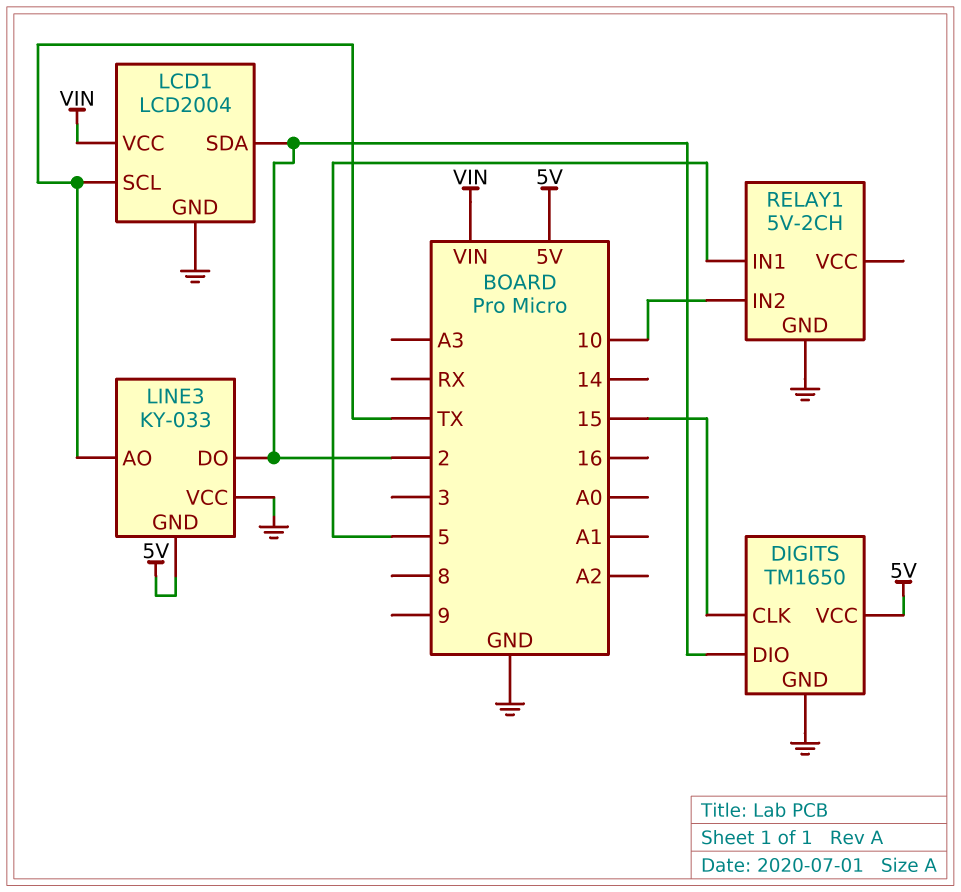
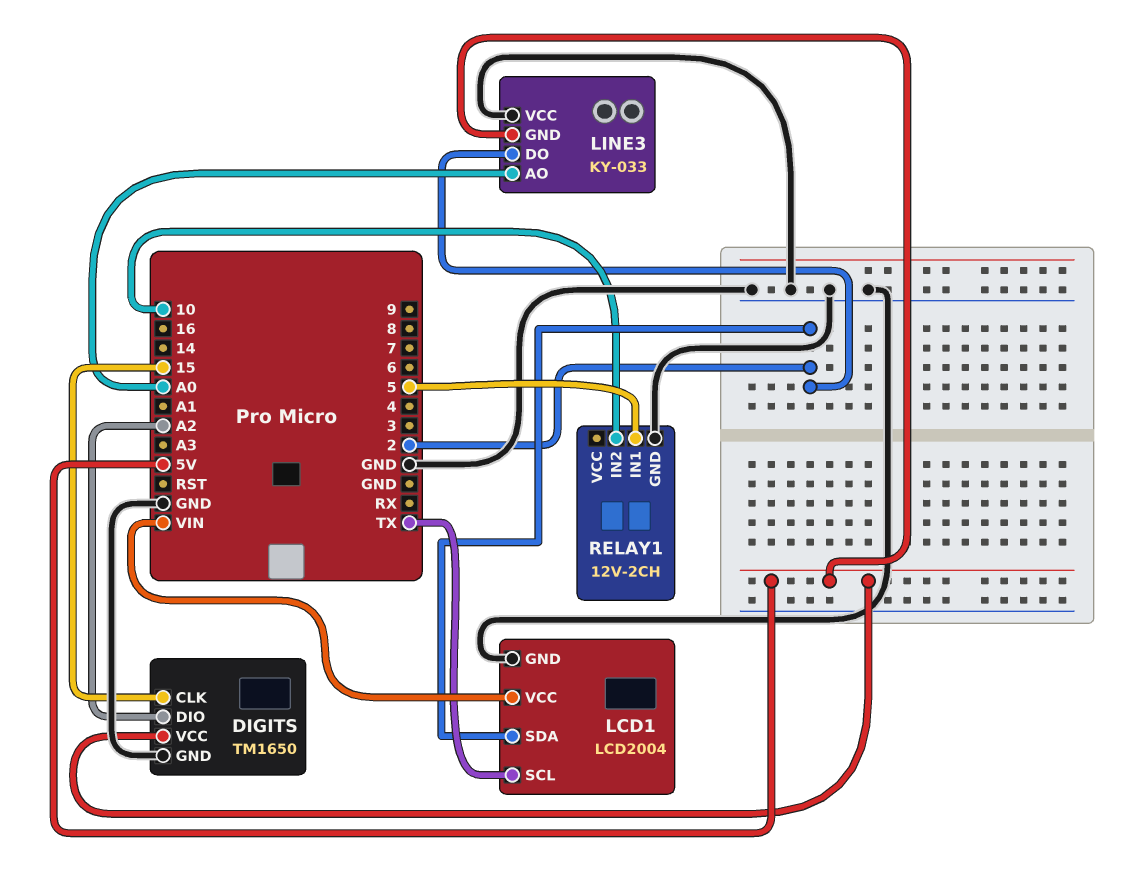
DIGITS pin DIO: 2 -> A2
LINE3 pin AO: TX -> A0
RELAY1: 5V-2CH -> 12V-2CH

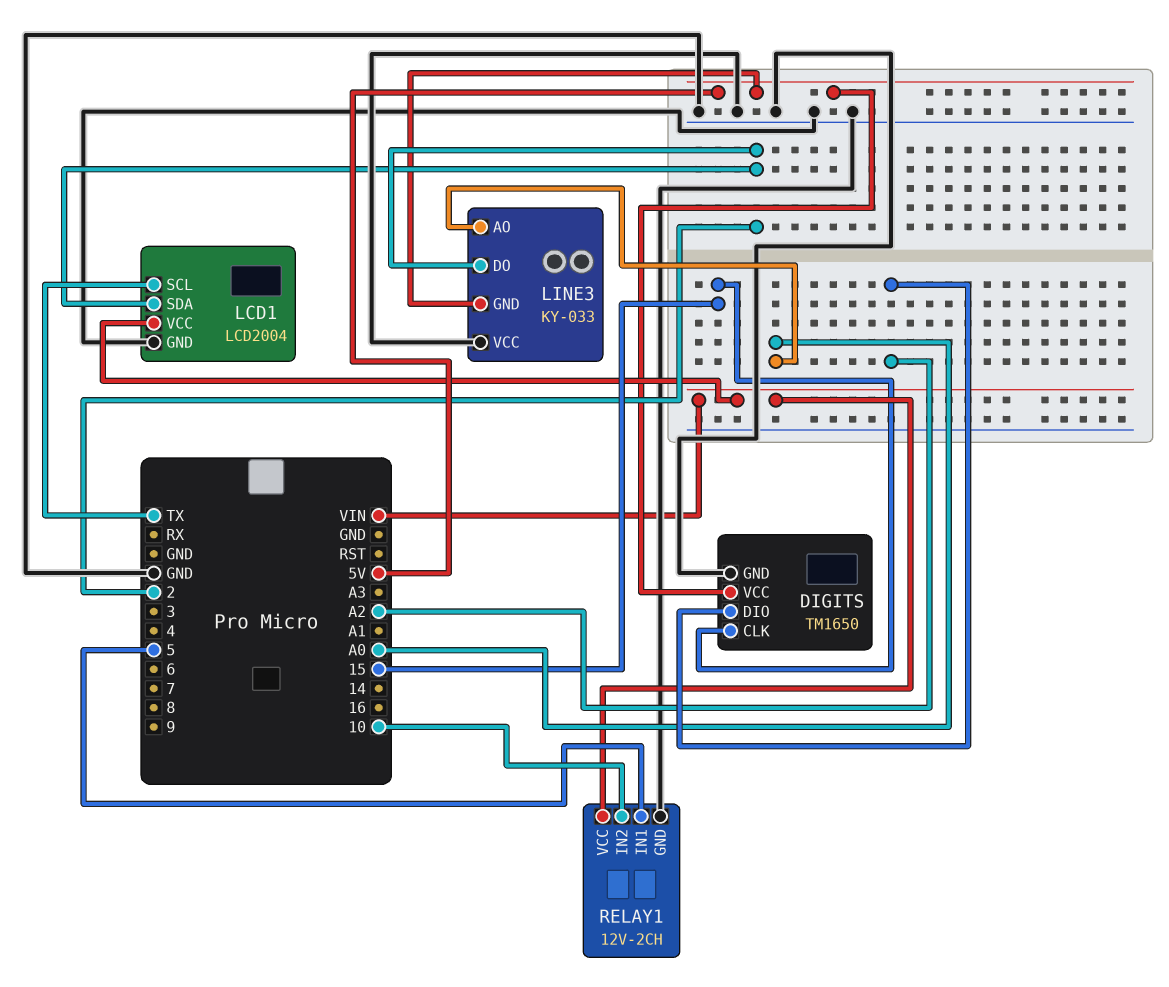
RELAY1 pin VCC: none -> VIN

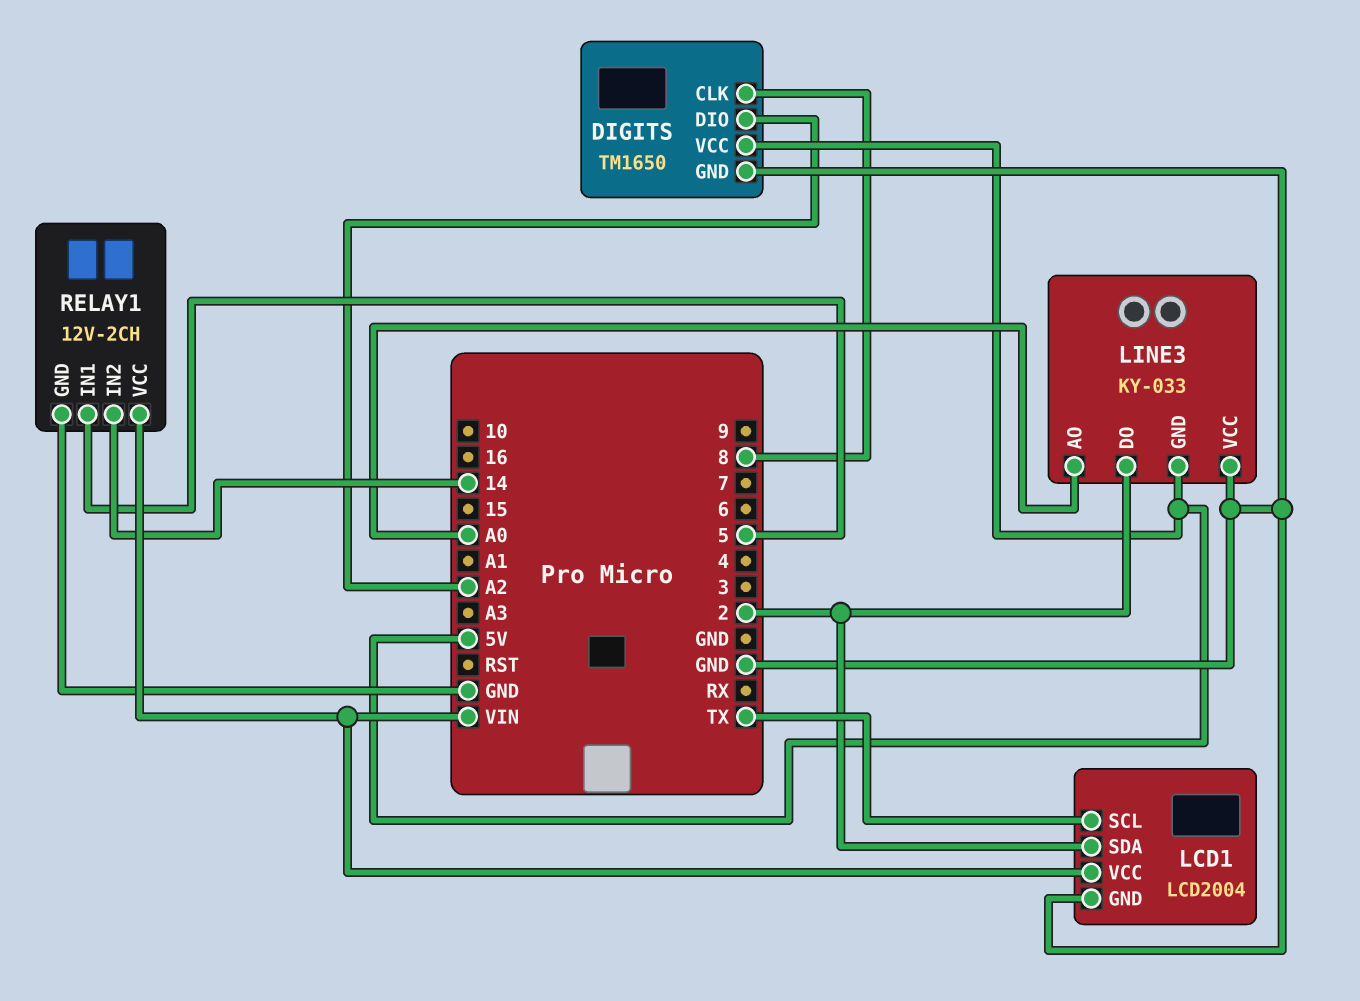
DIGITS pin CLK: 15 -> 8
RELAY1 pin IN2: 10 -> 14

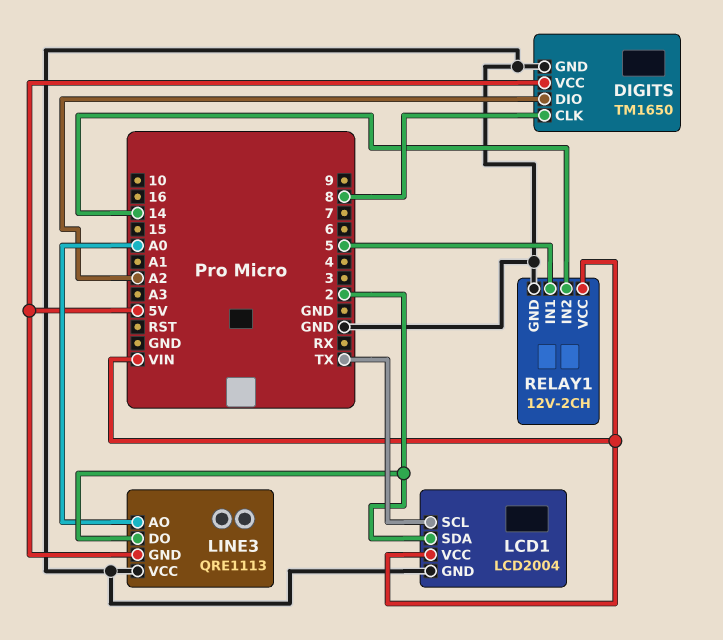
LINE3: KY-033 -> QRE1113

